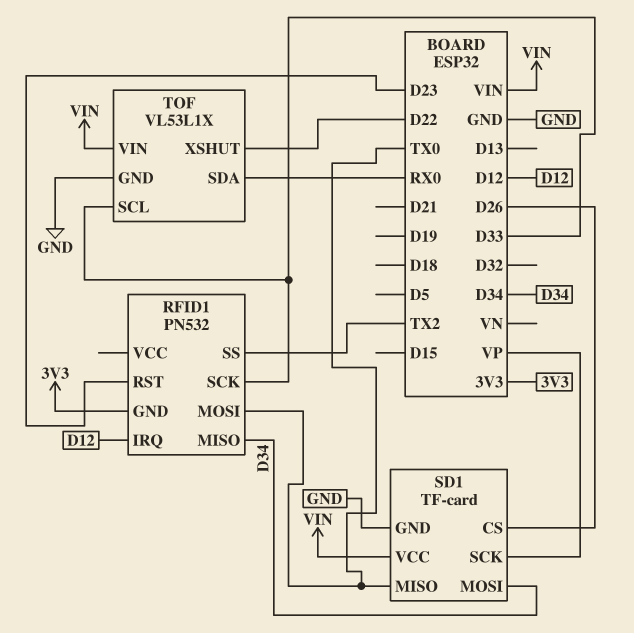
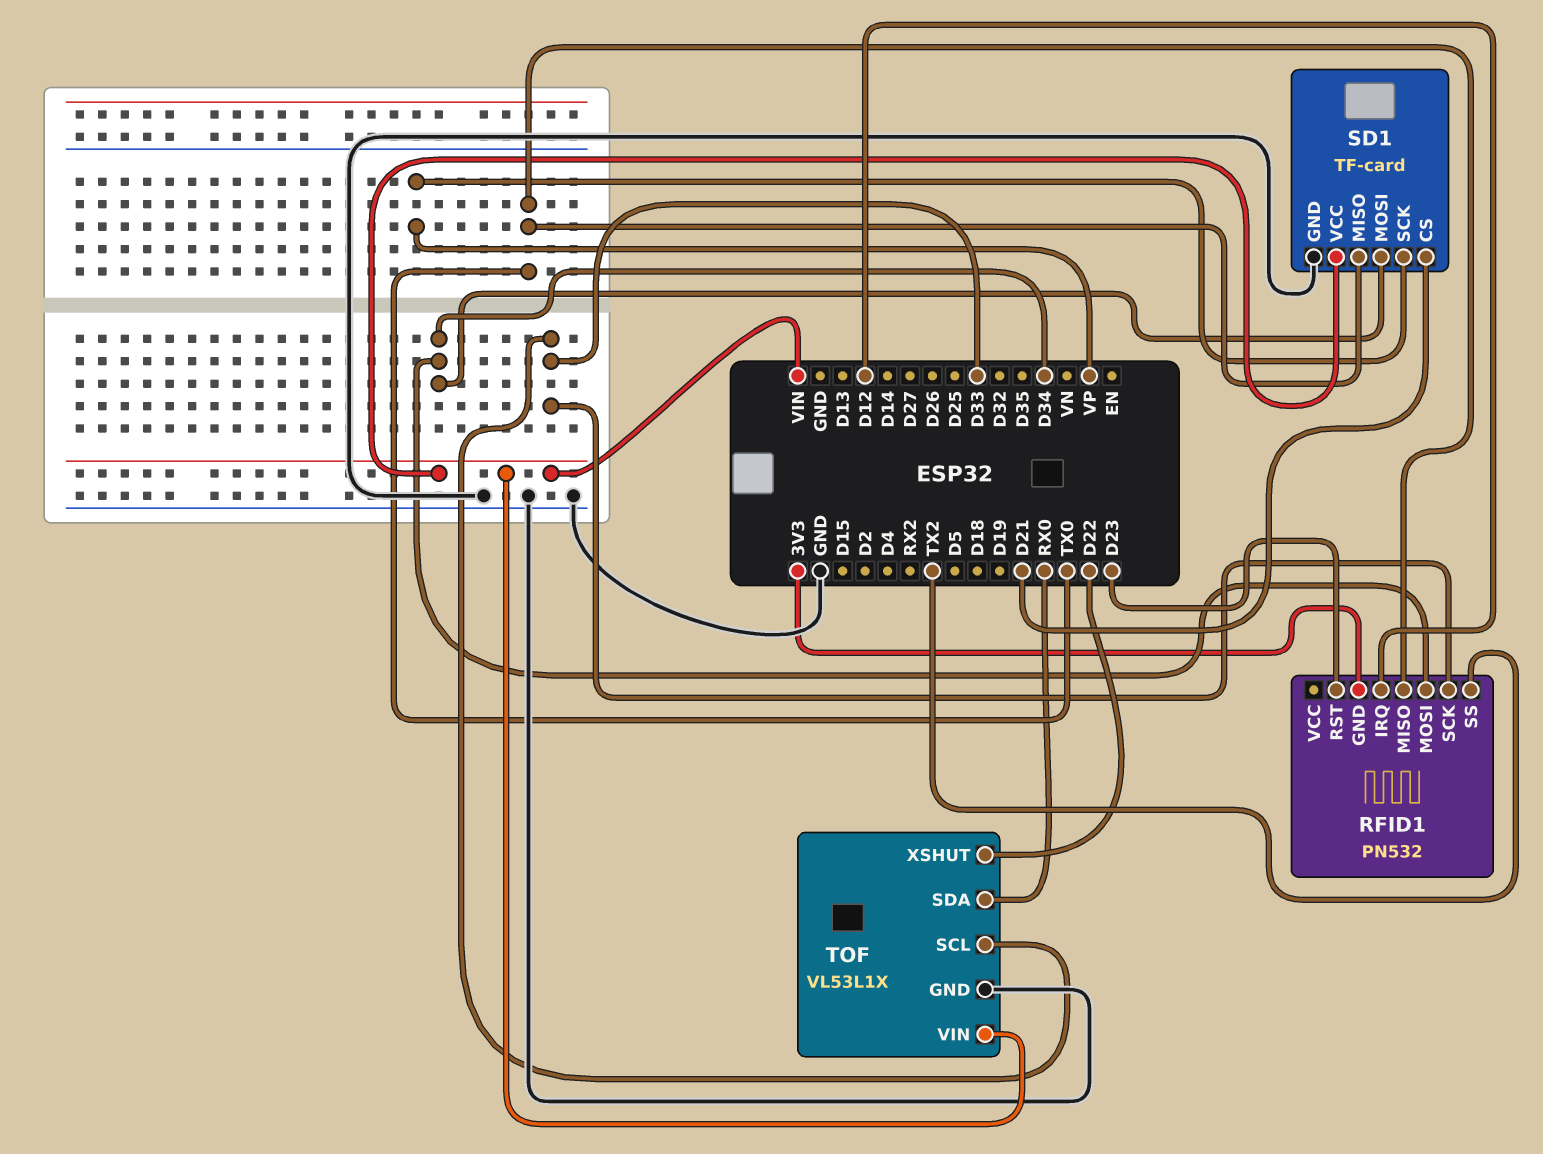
RFID1 pin MISO: D34 -> TX0
RFID1 pin MOSI: TX0 -> D34
SD1 pin CS: D26 -> D21

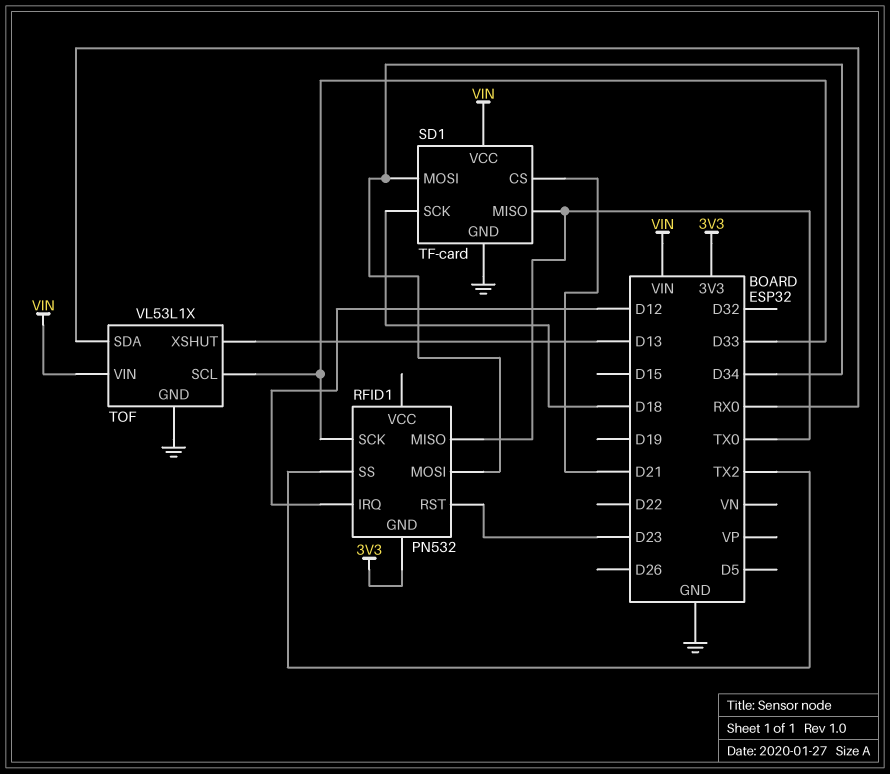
SD1 pin SCK: VP -> D18
TOF pin XSHUT: D22 -> D13

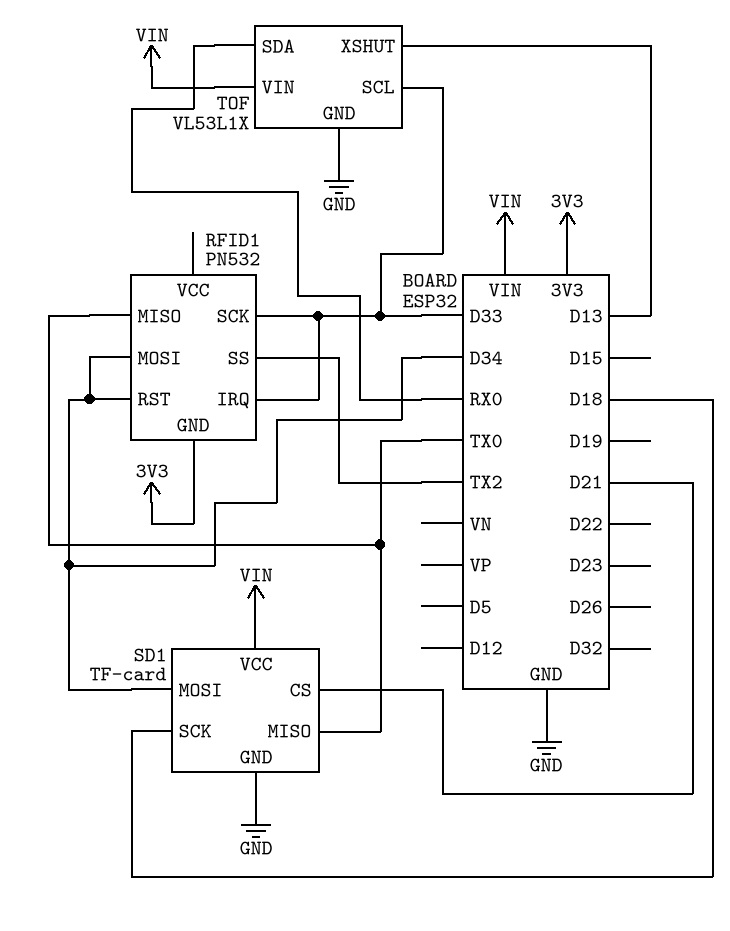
RFID1 pin IRQ: D12 -> D33
RFID1 pin RST: D23 -> D34

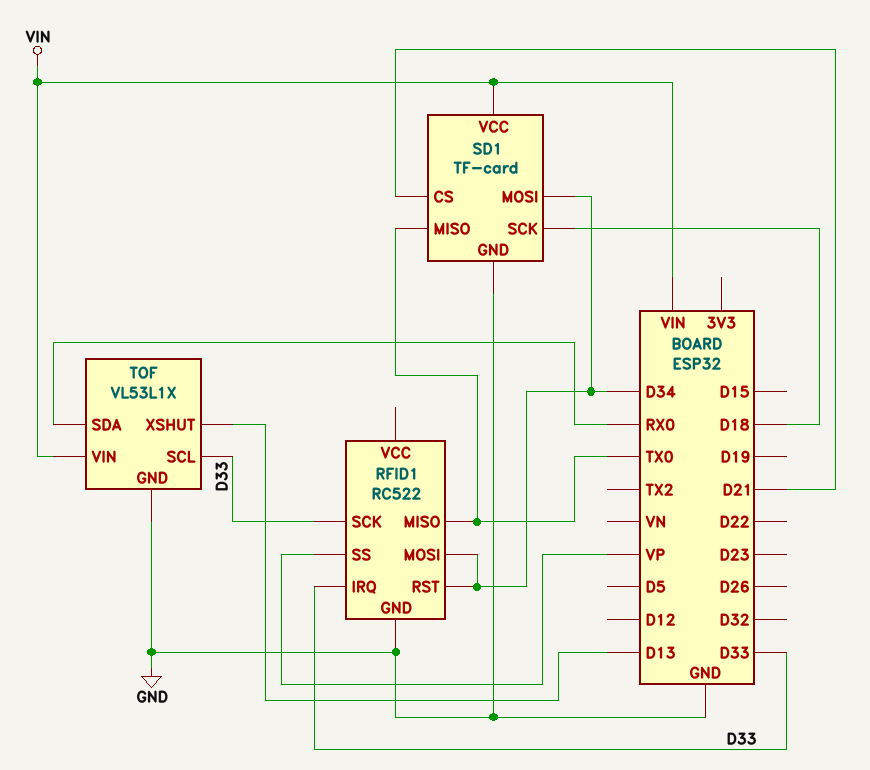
RFID1: PN532 -> RC522
RFID1 pin GND: 3V3 -> GND
RFID1 pin SS: TX2 -> VP

